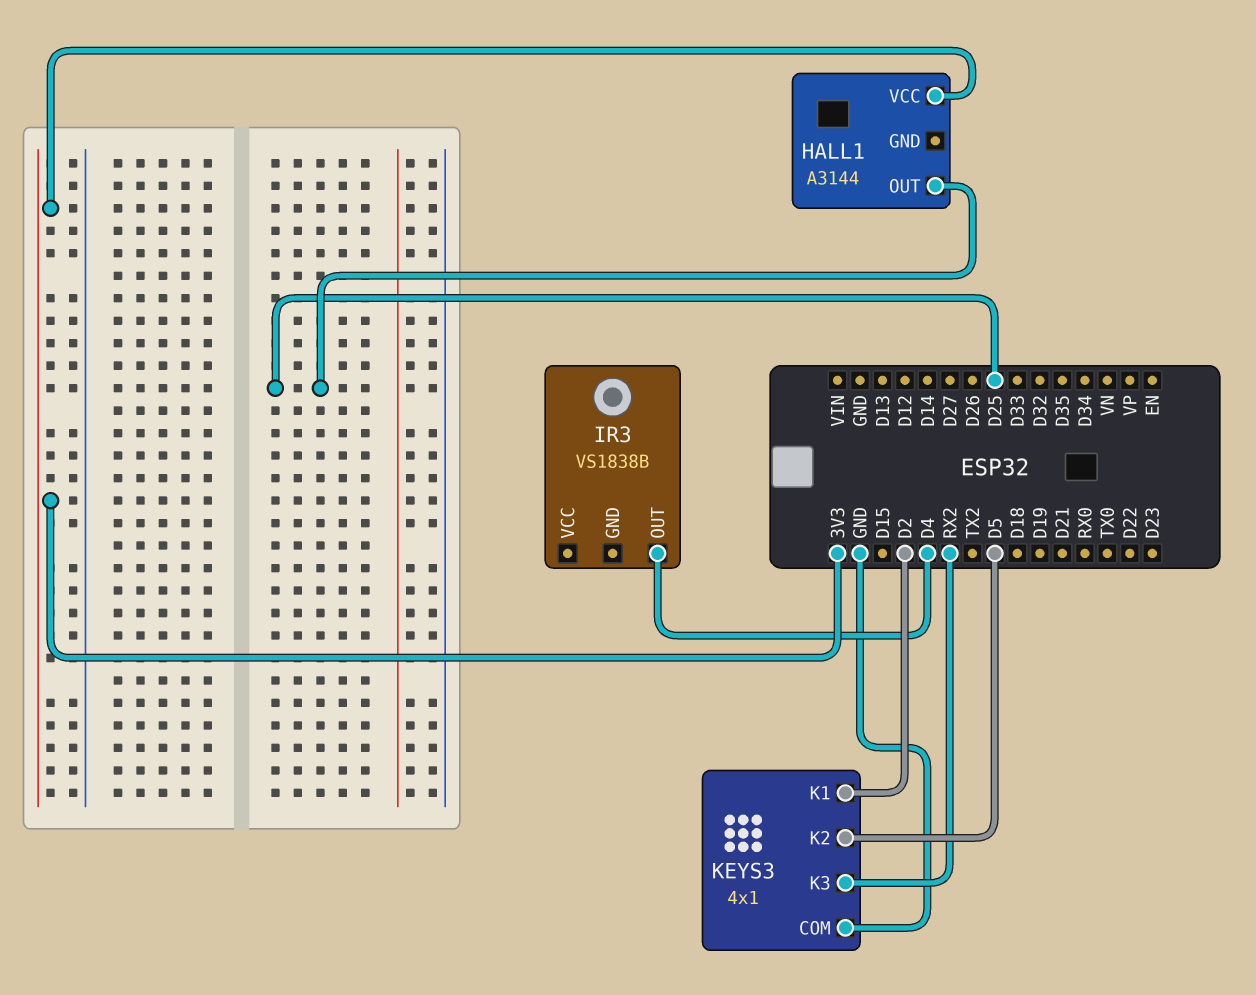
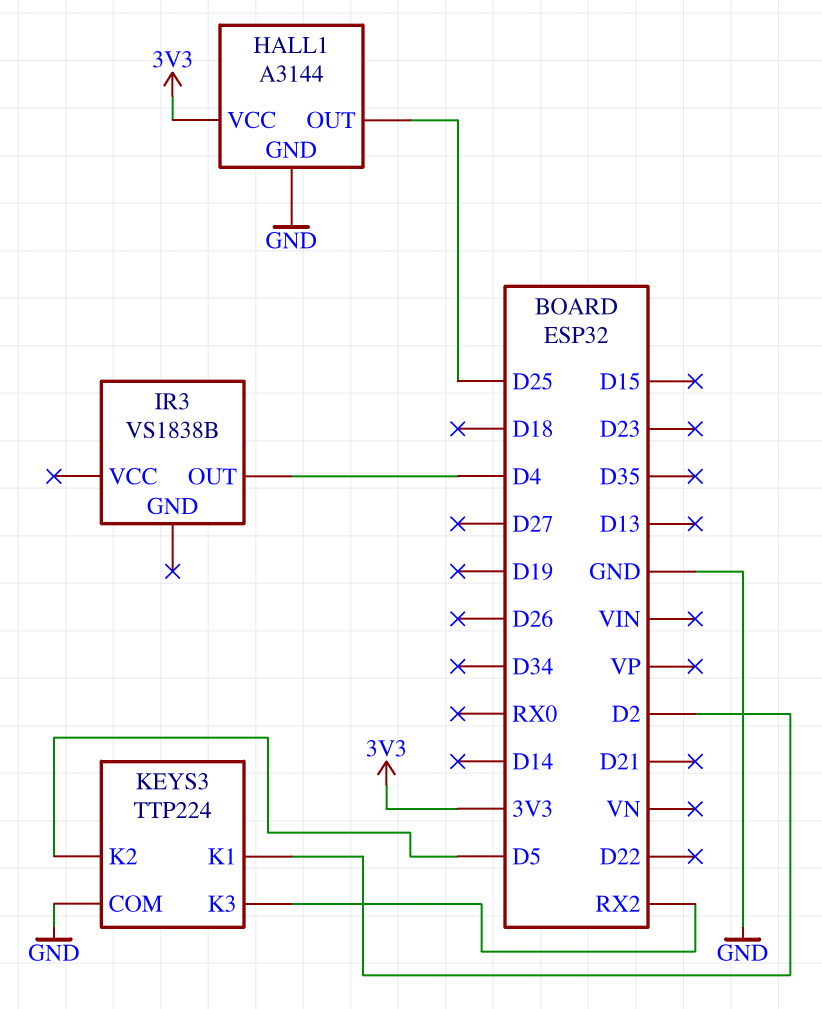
HALL1 pin GND: none -> GND
KEYS3: 4x1 -> TTP224

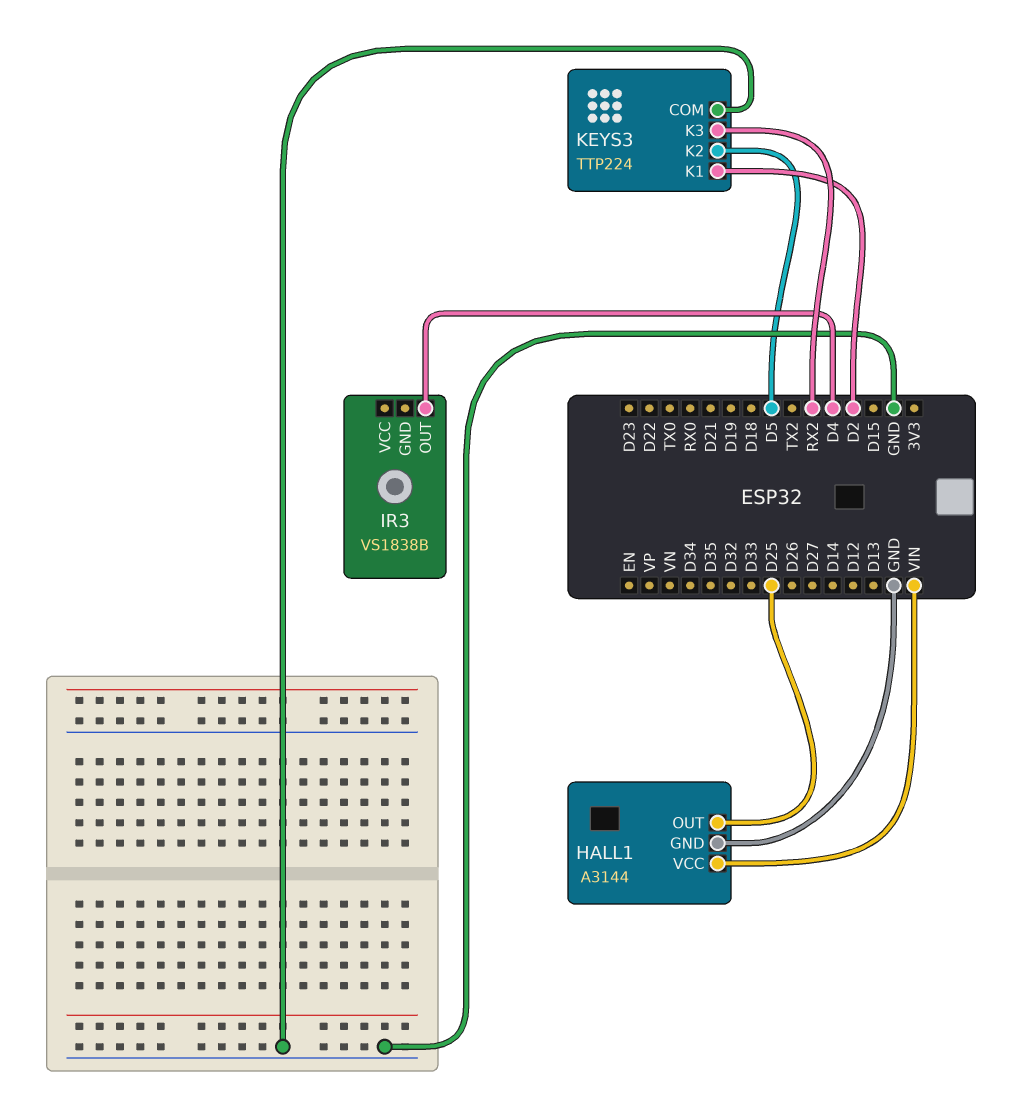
HALL1 pin VCC: 3V3 -> VIN

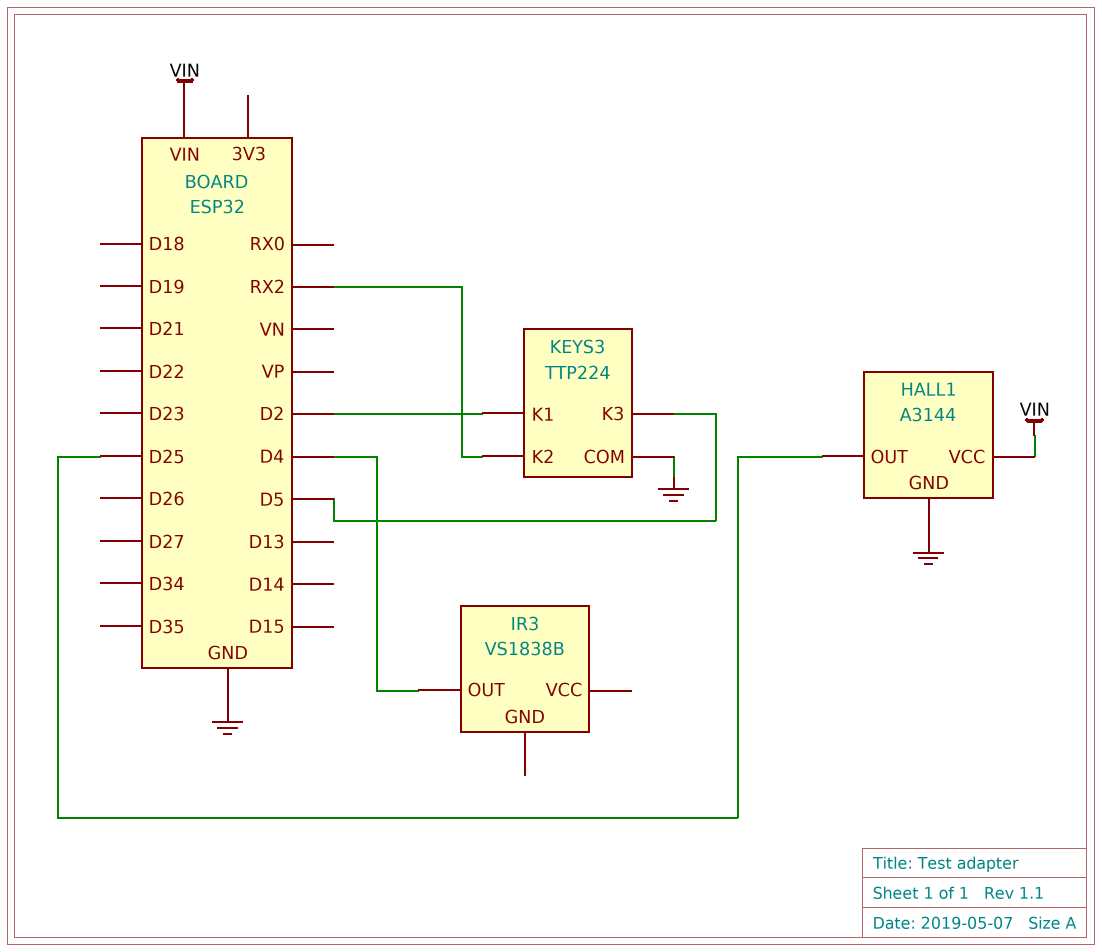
KEYS3 pin K2: D5 -> RX2
KEYS3 pin K3: RX2 -> D5

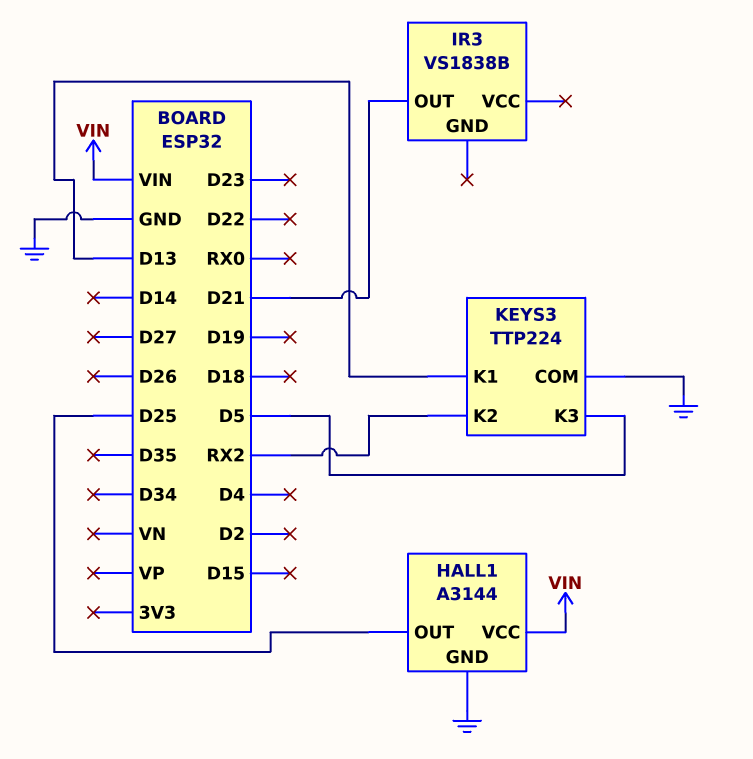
IR3 pin OUT: D4 -> D21
KEYS3 pin K1: D2 -> D13

